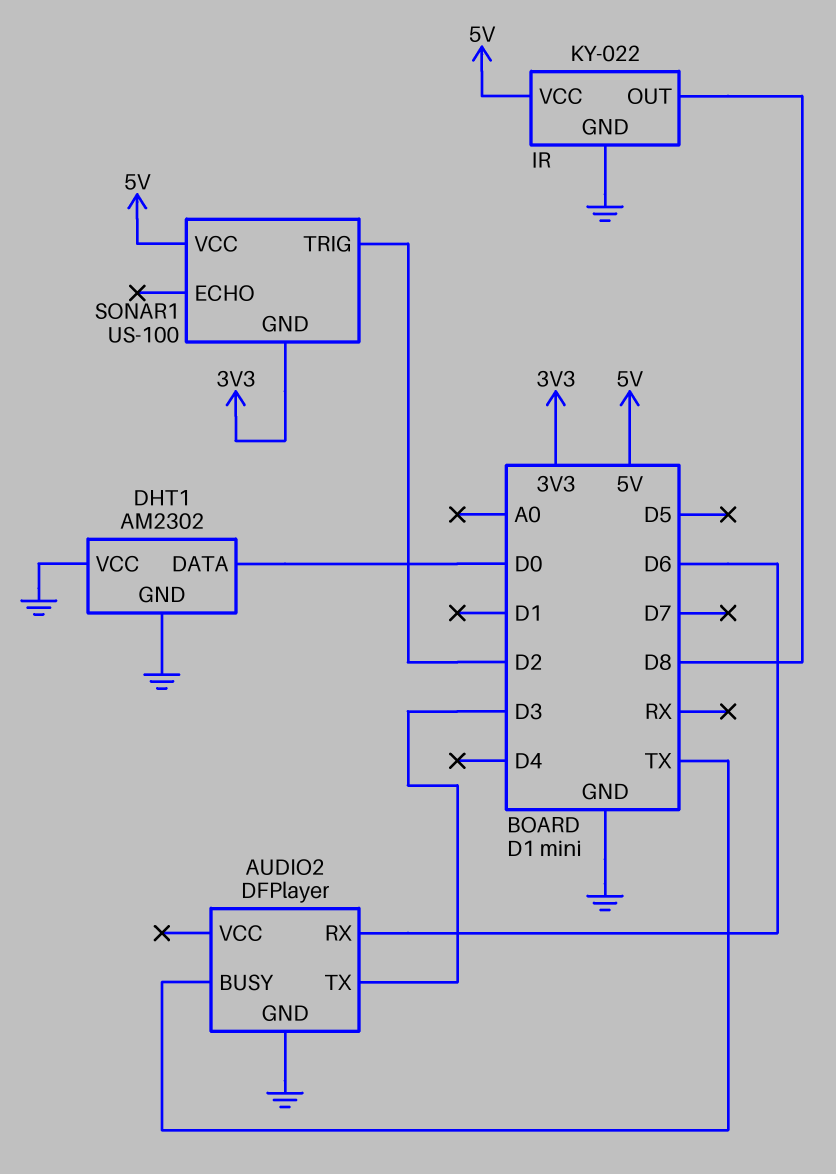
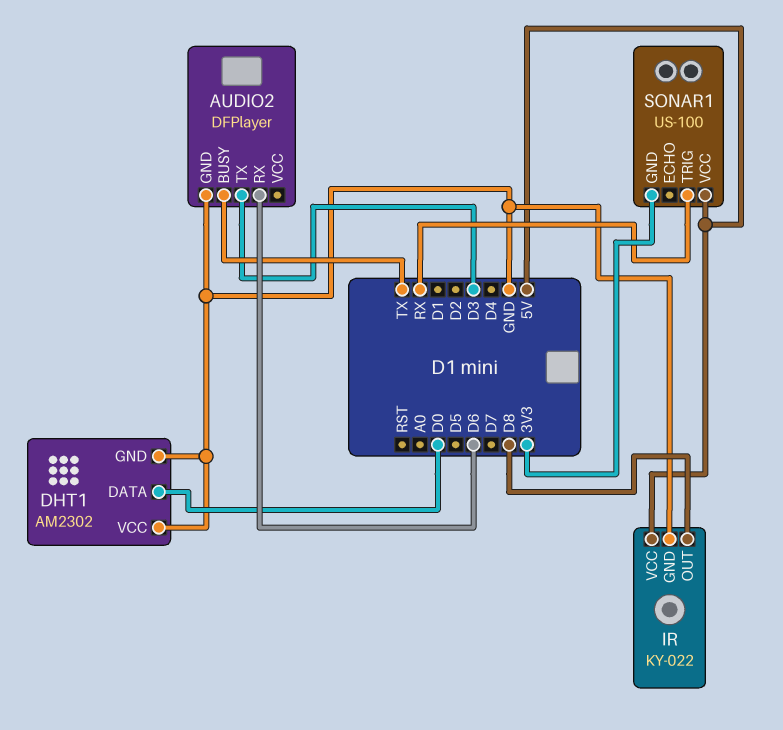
SONAR1 pin TRIG: D2 -> RX

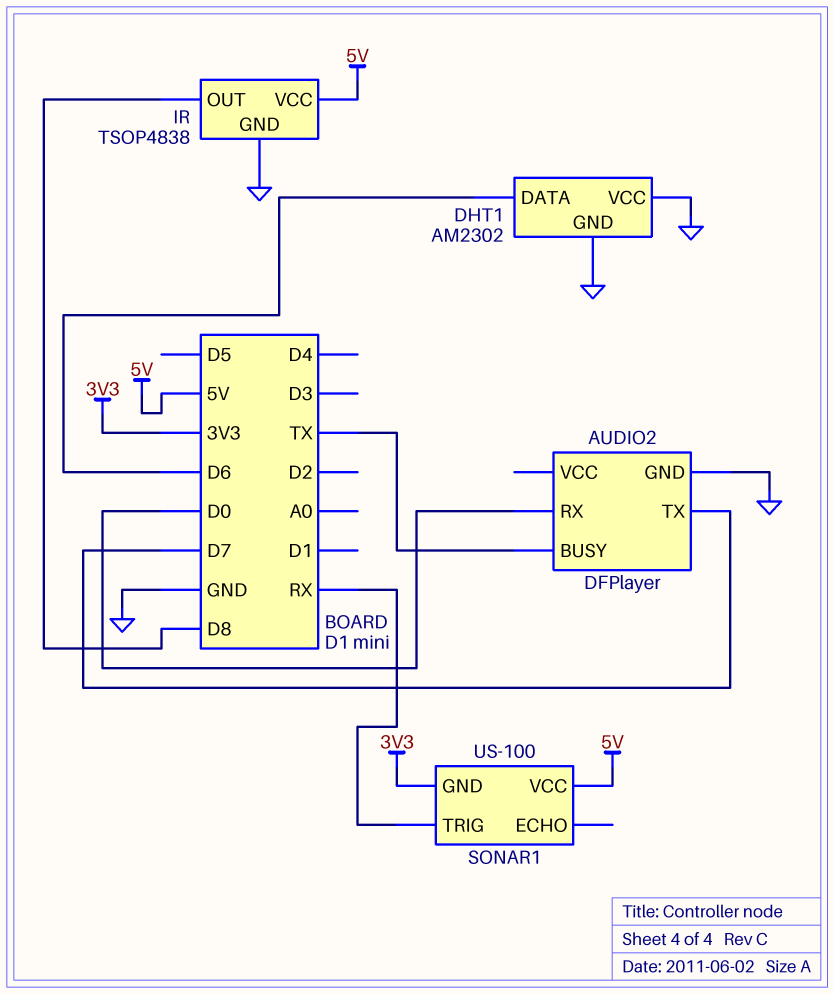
AUDIO2 pin RX: D6 -> D0
AUDIO2 pin TX: D3 -> D7
DHT1 pin DATA: D0 -> D6
IR: KY-022 -> TSOP4838

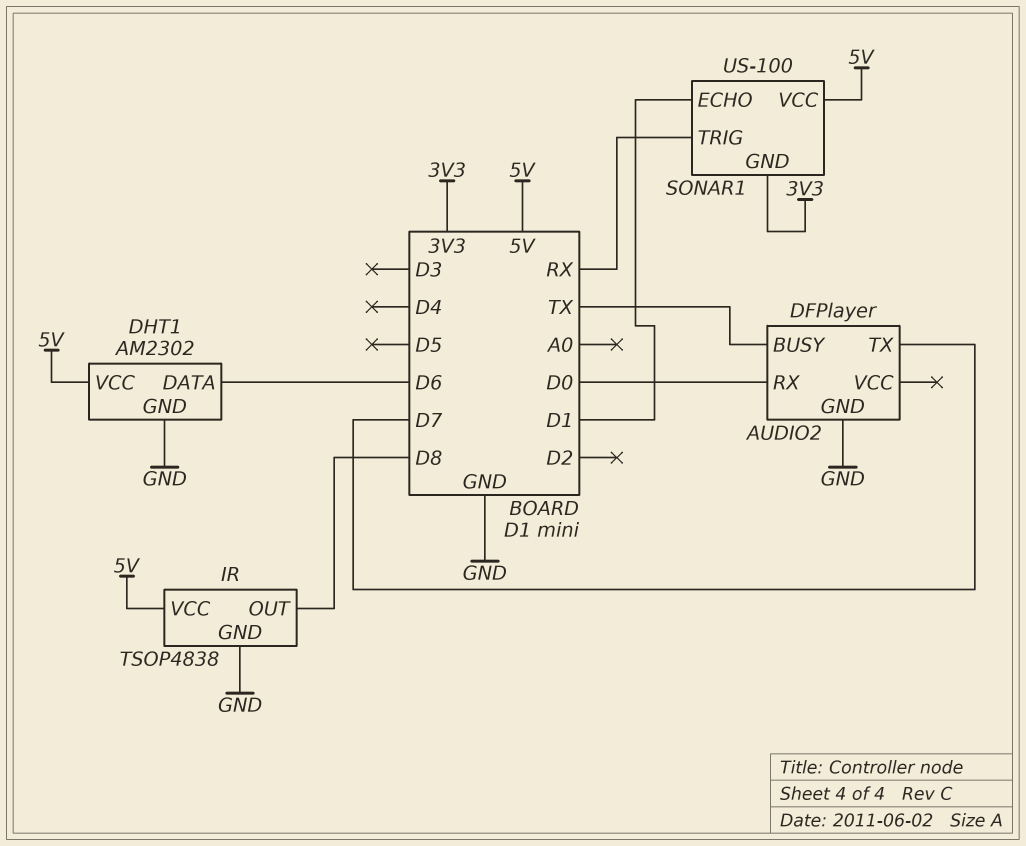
DHT1 pin VCC: GND -> 5V
SONAR1 pin ECHO: none -> D1

